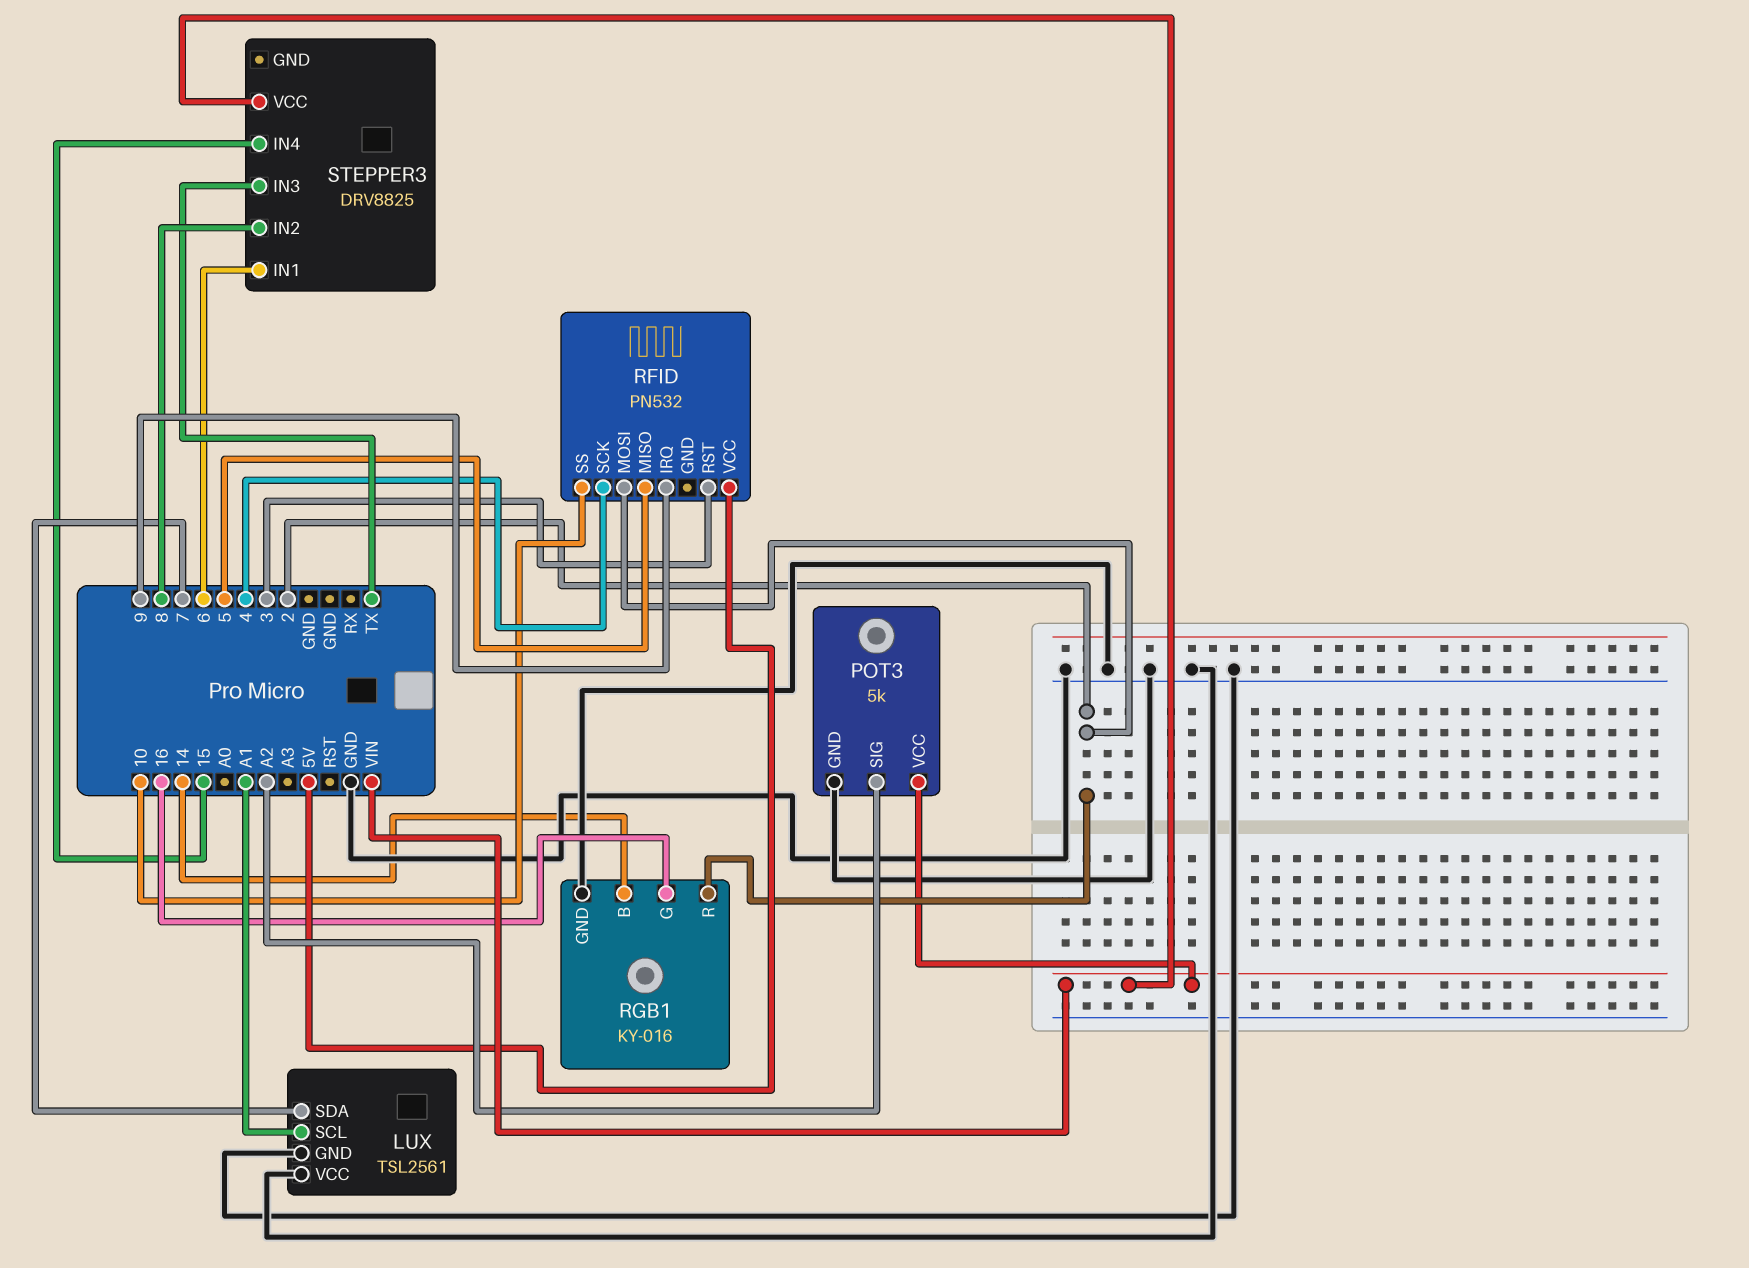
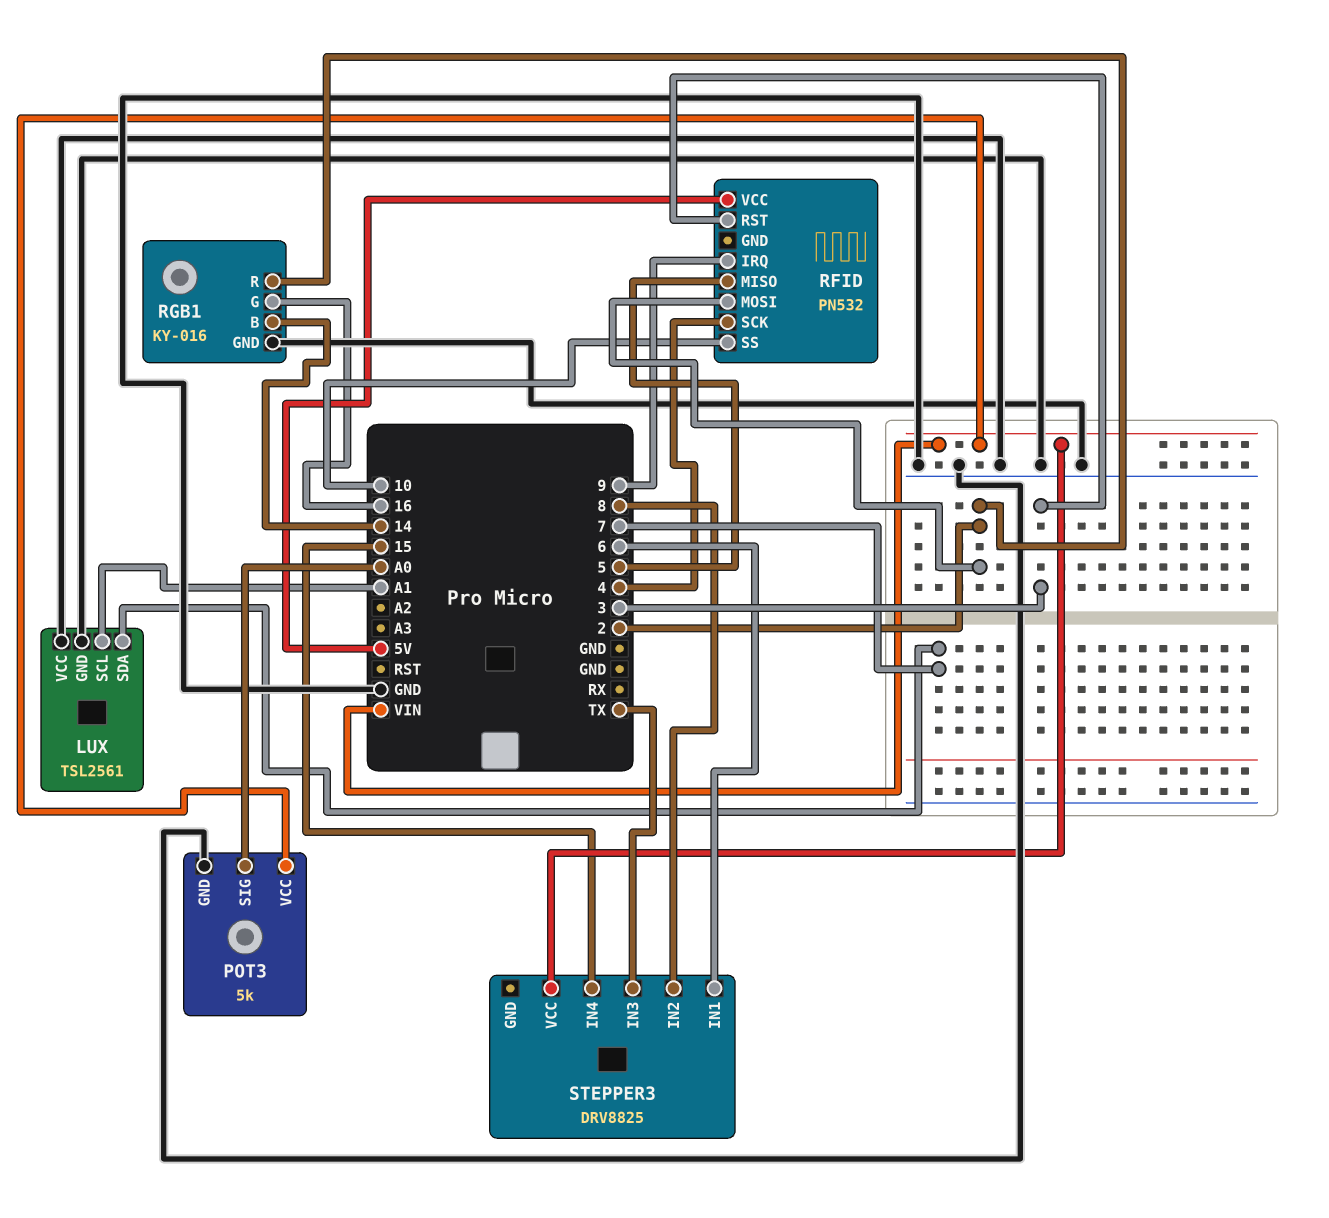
POT3 pin SIG: A2 -> A0

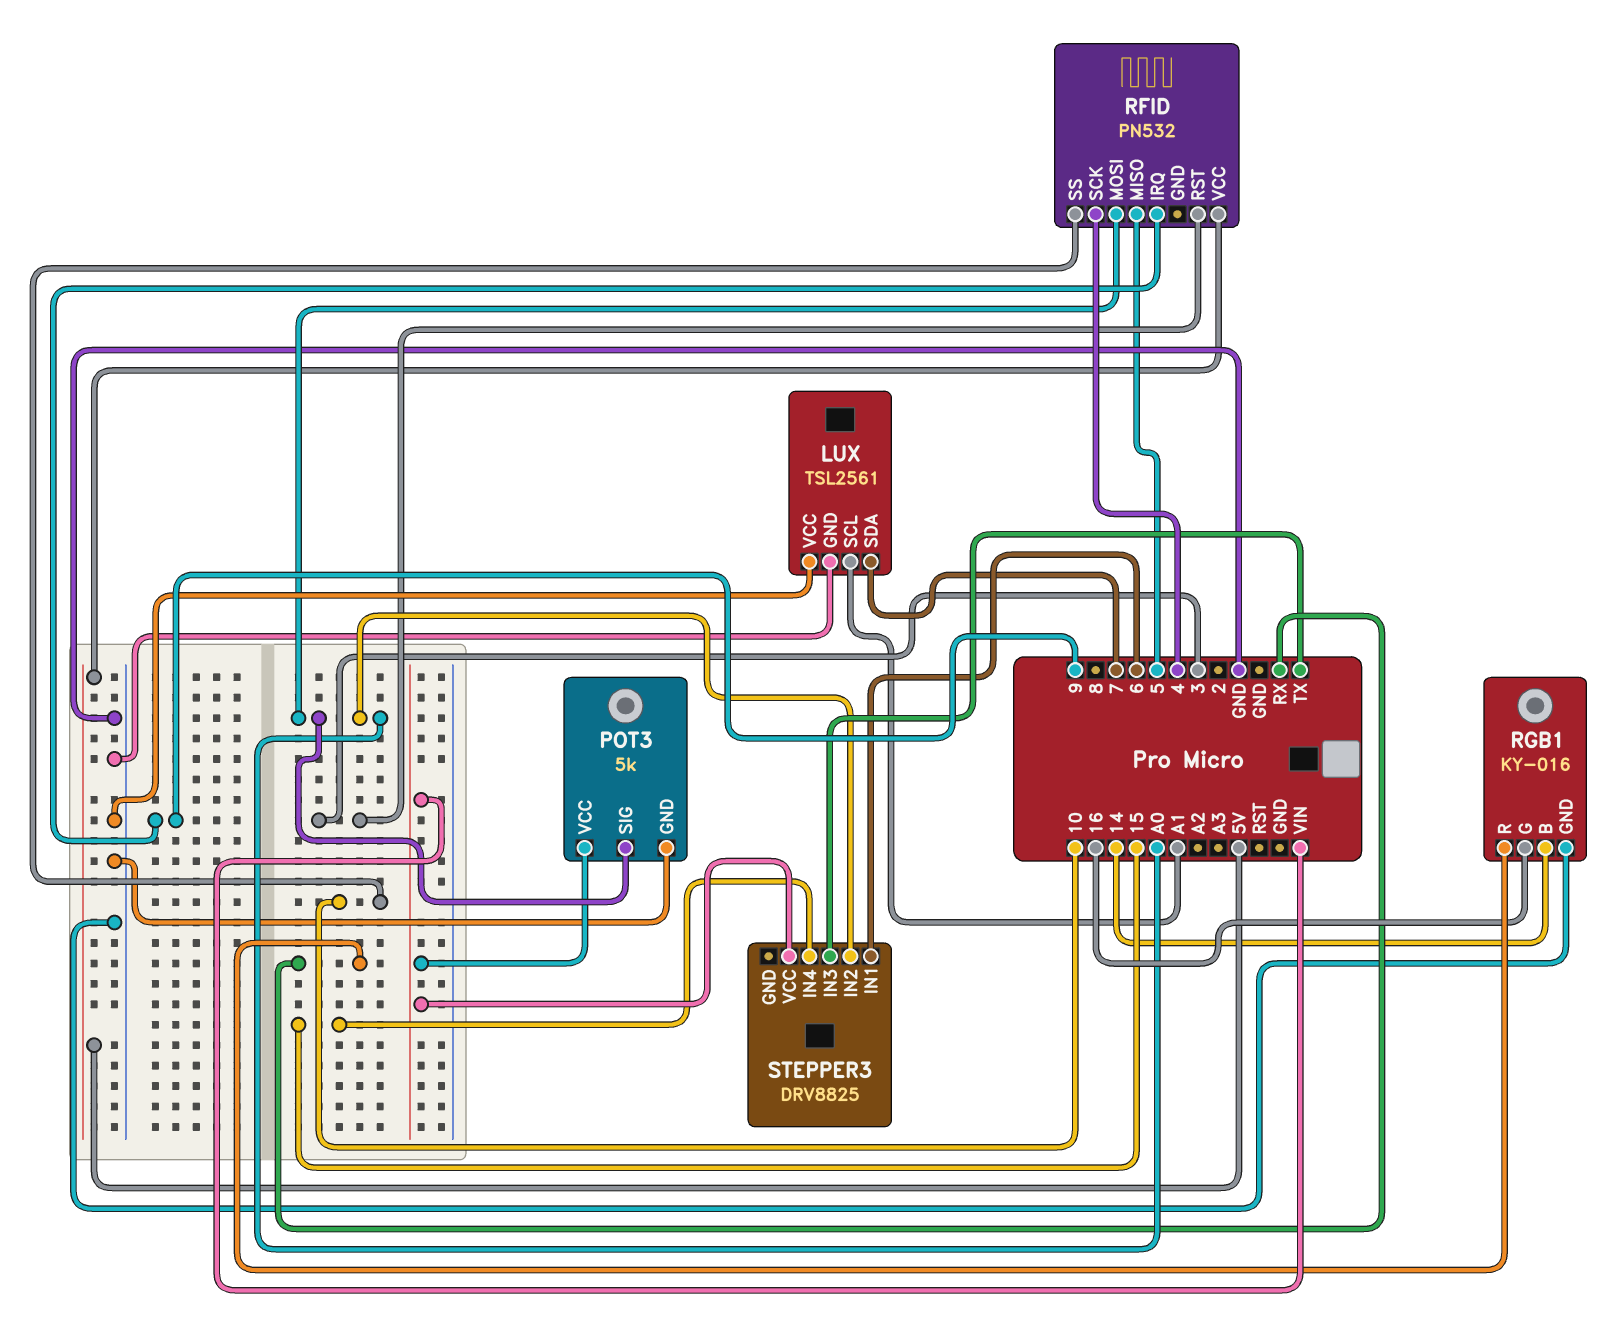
RFID pin MOSI: 2 -> A0
RGB1 pin R: 2 -> RX
STEPPER3 pin IN2: 8 -> A0

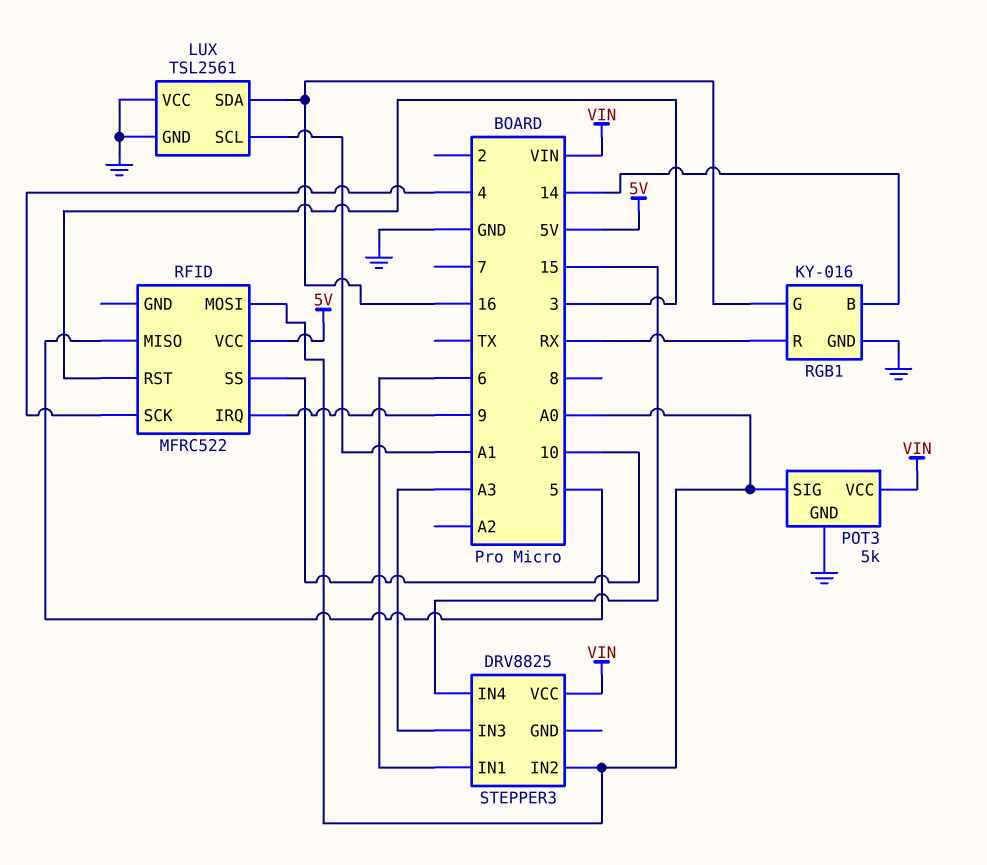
LUX pin SDA: 7 -> 16
RFID: PN532 -> MFRC522
STEPPER3 pin IN3: TX -> A3

